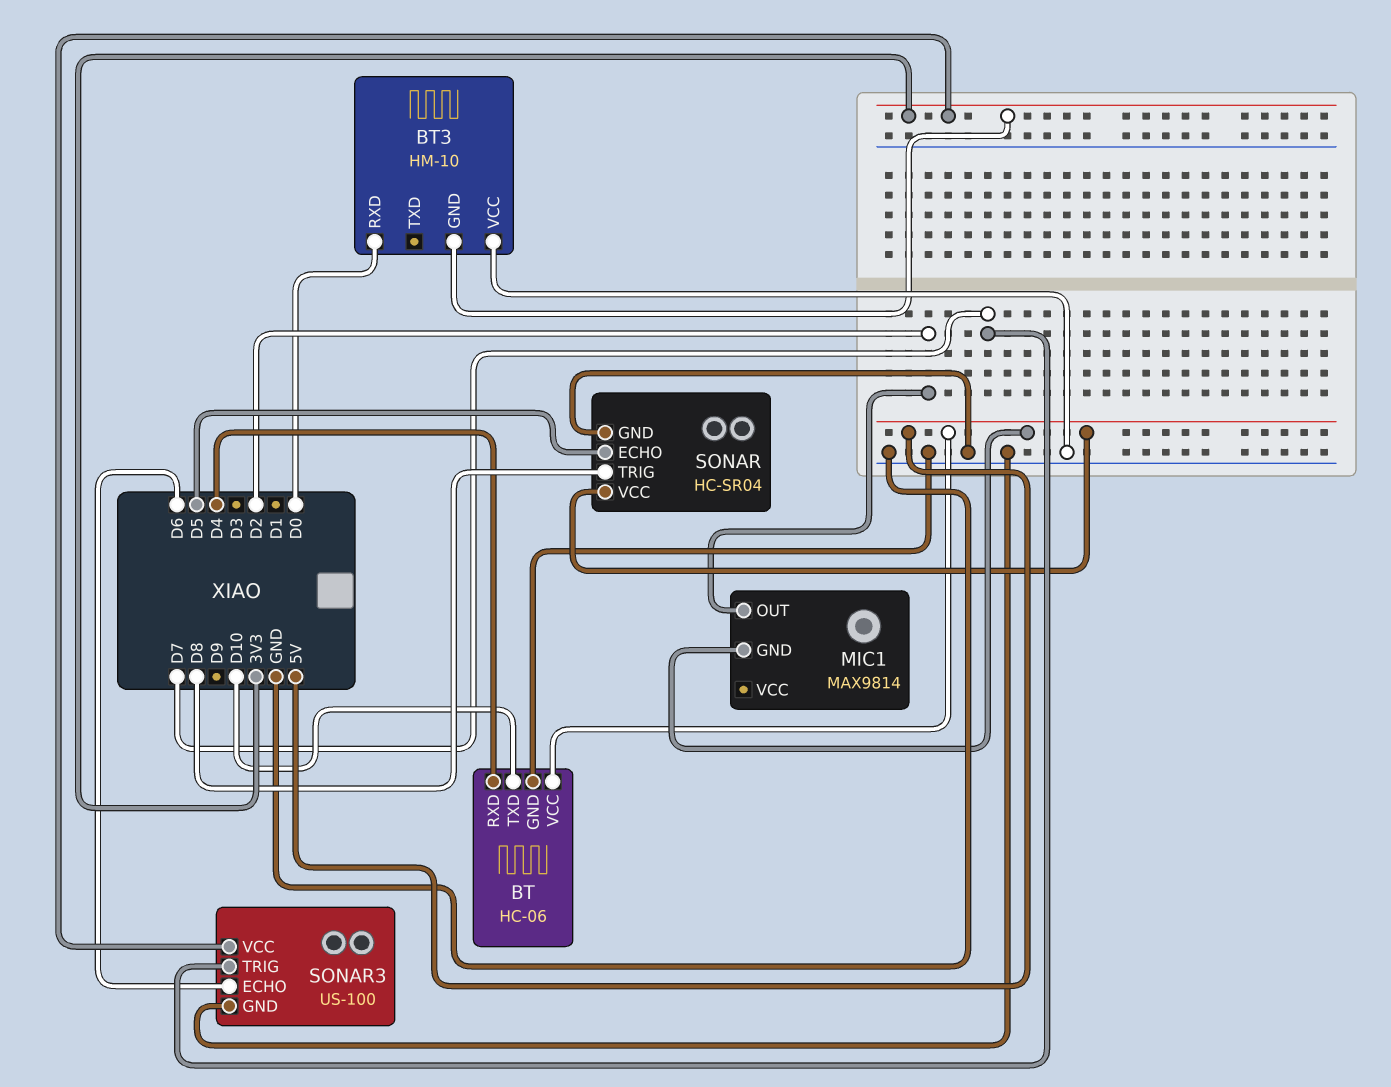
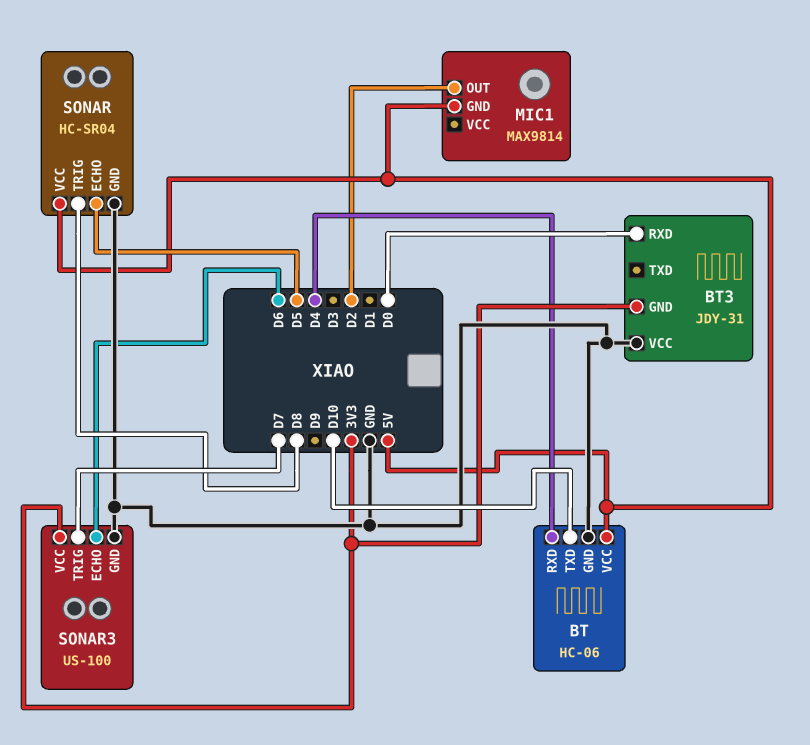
BT3: HM-10 -> JDY-31

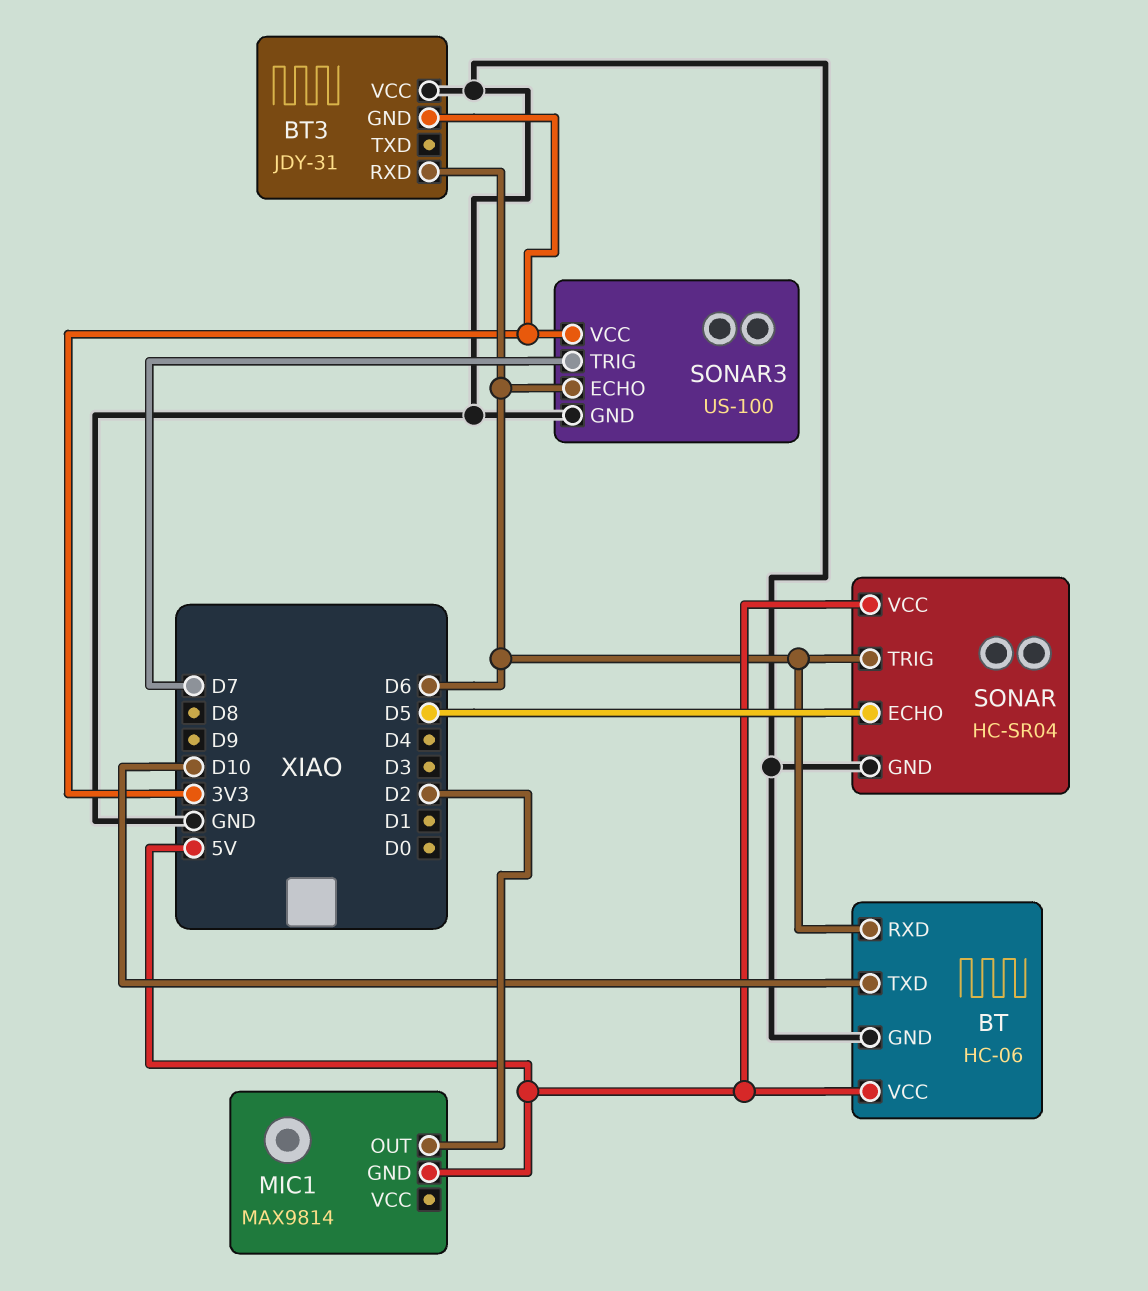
BT pin RXD: D4 -> D6
BT3 pin RXD: D0 -> D6
SONAR pin TRIG: D8 -> D6

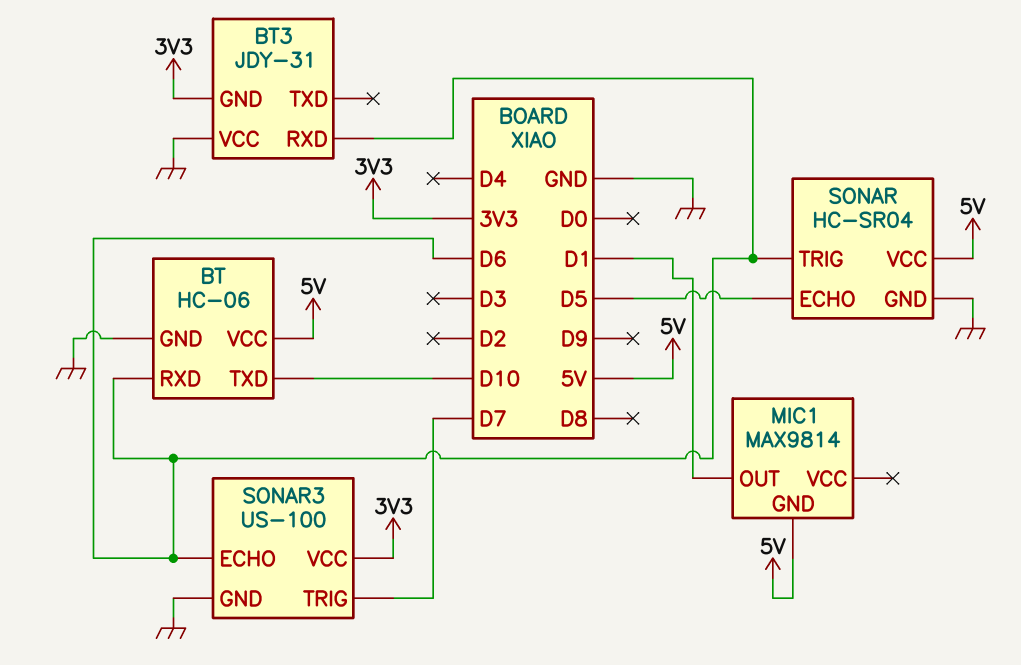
MIC1 pin OUT: D2 -> D1

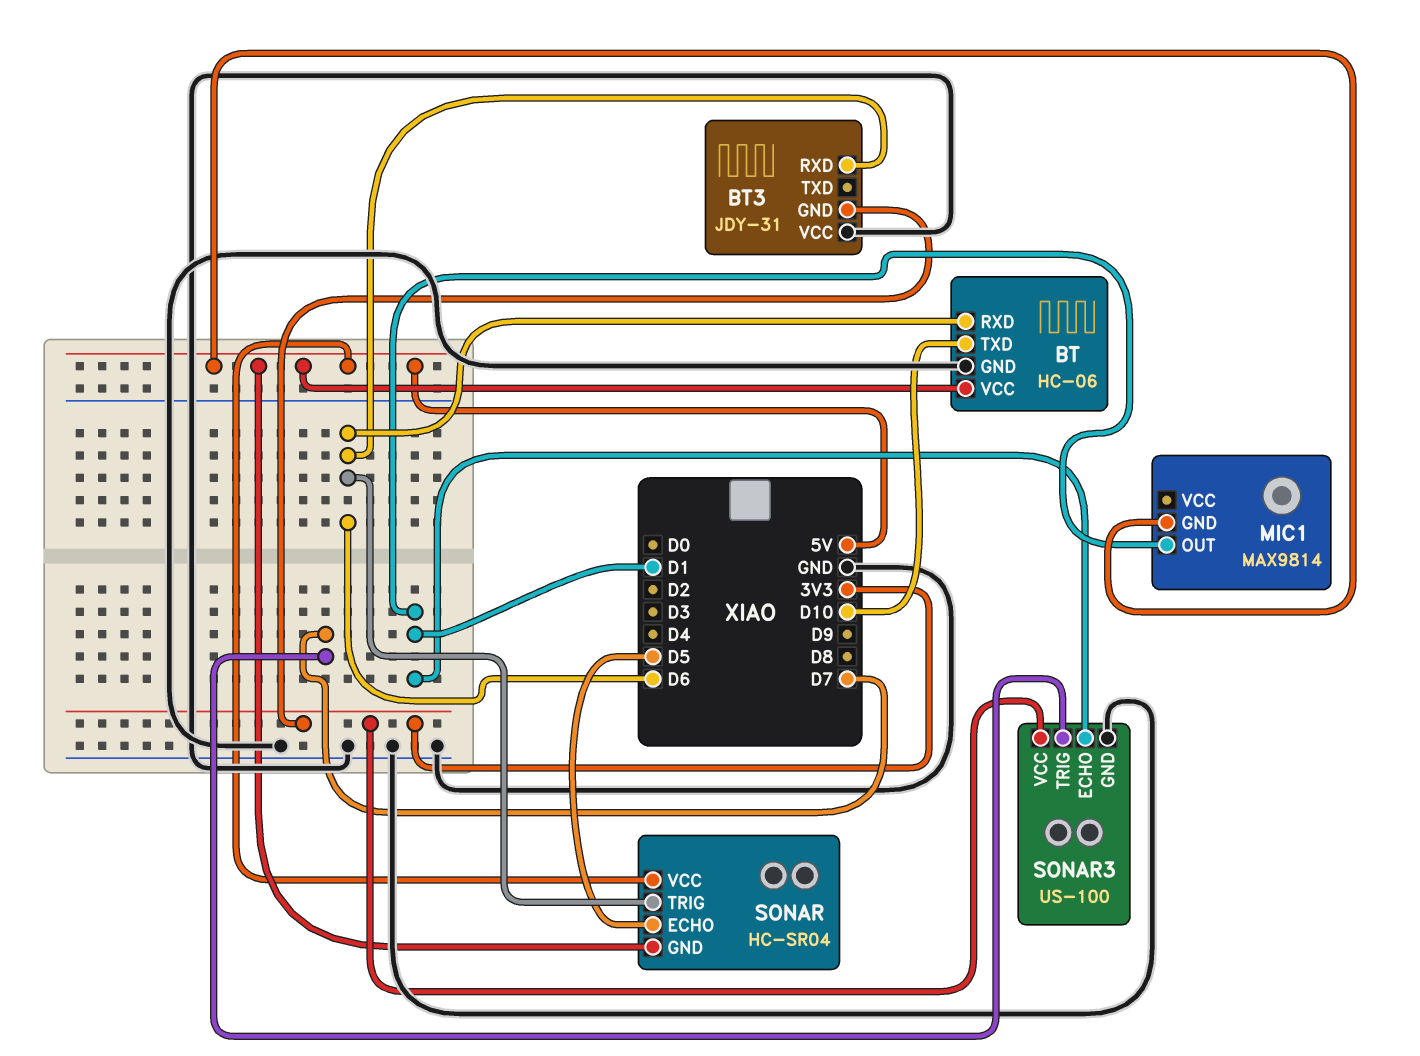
SONAR pin GND: GND -> 5V
SONAR3 pin ECHO: D6 -> D1

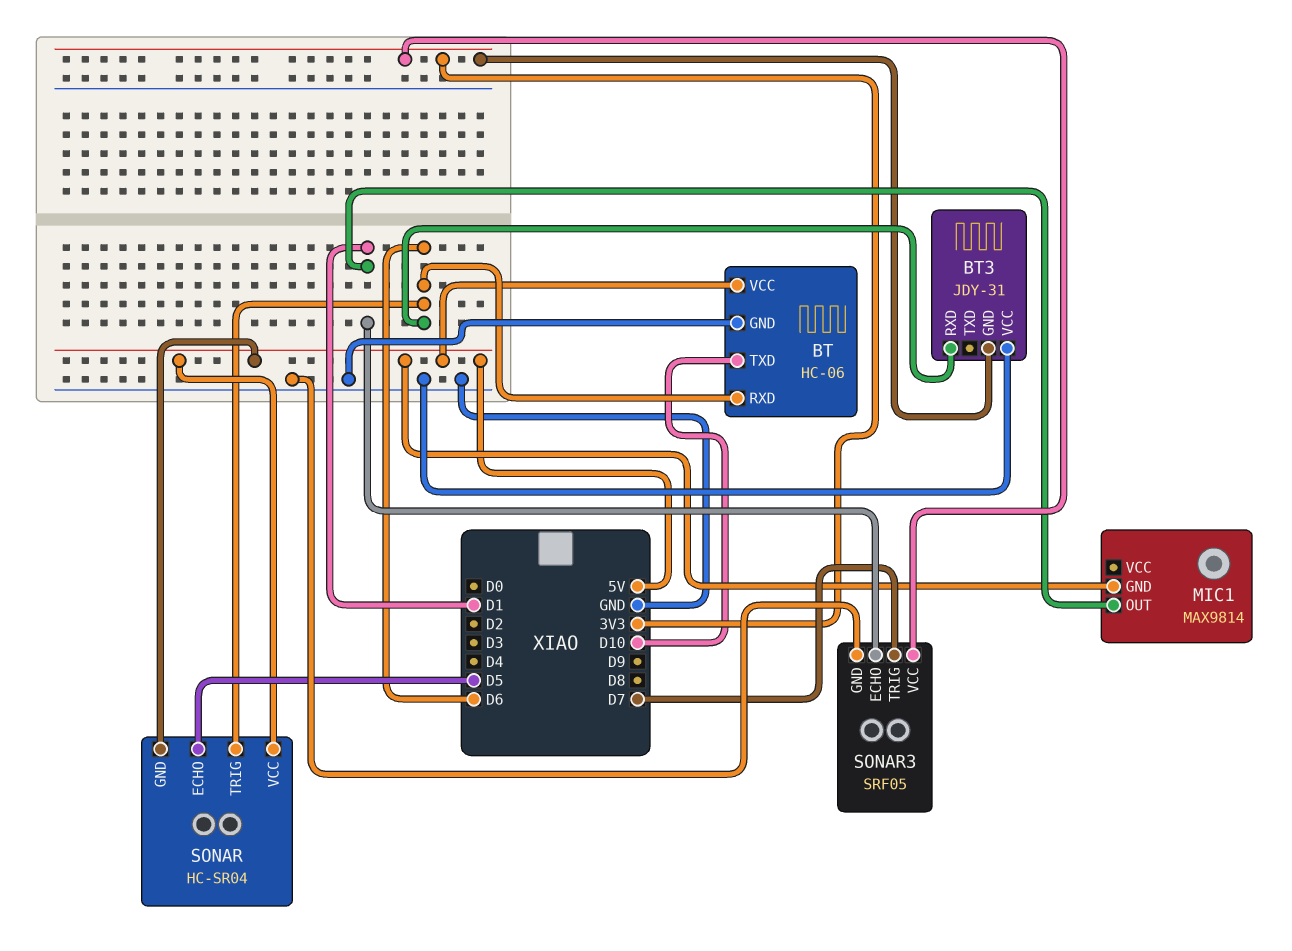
SONAR3: US-100 -> SRF05

